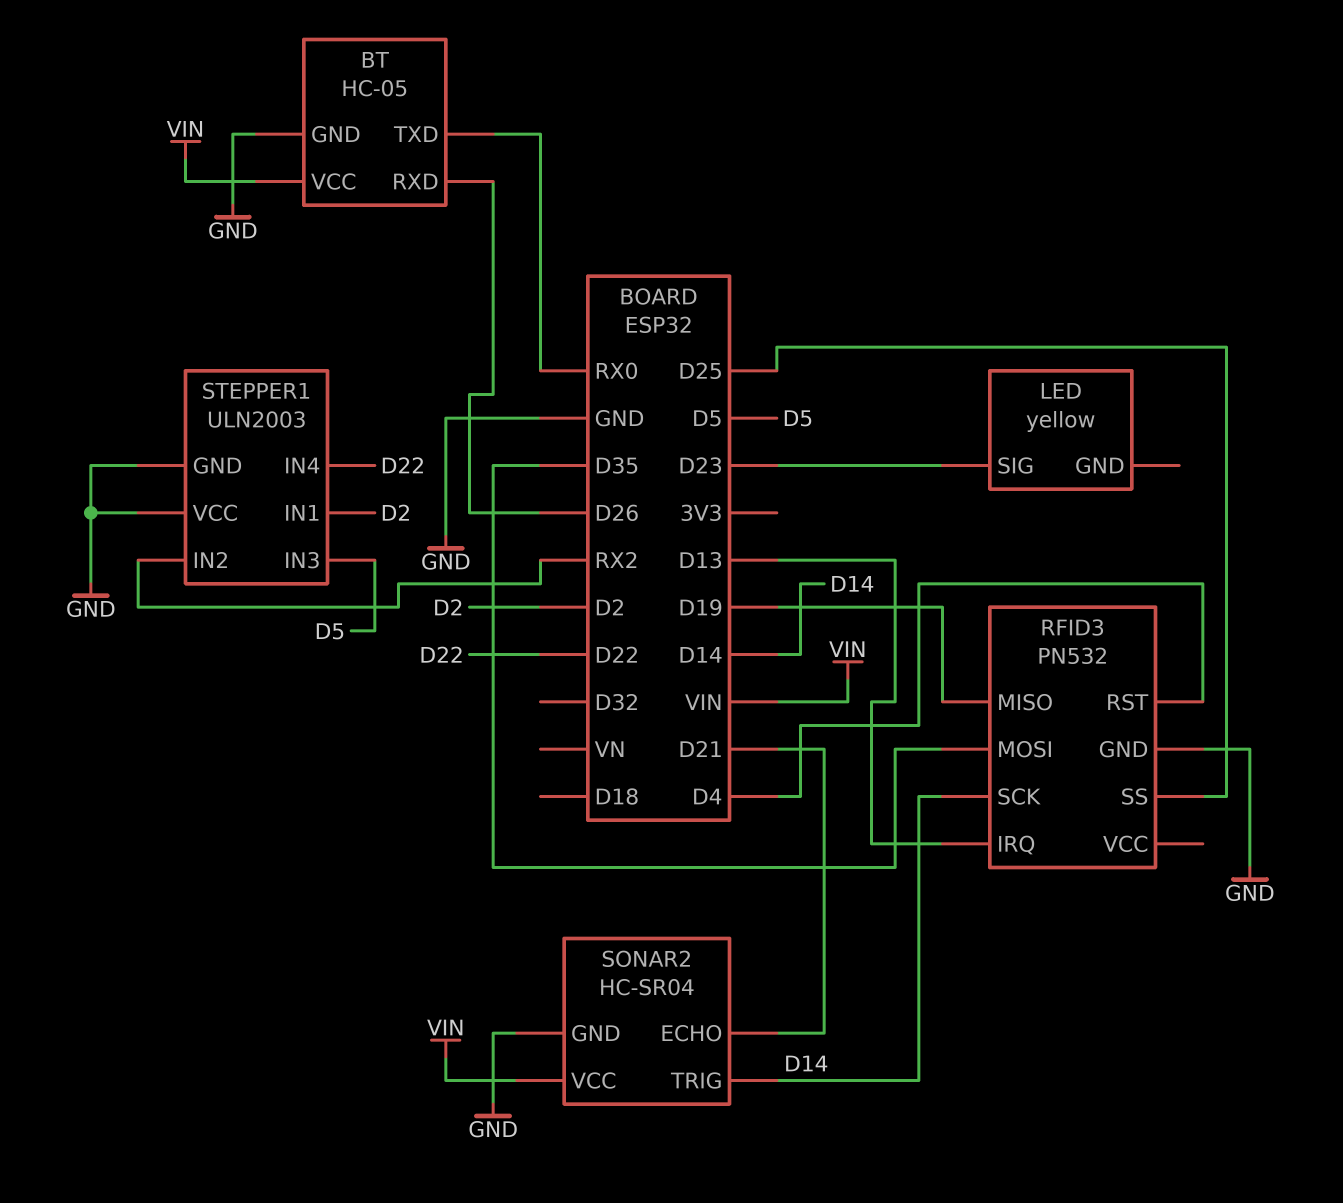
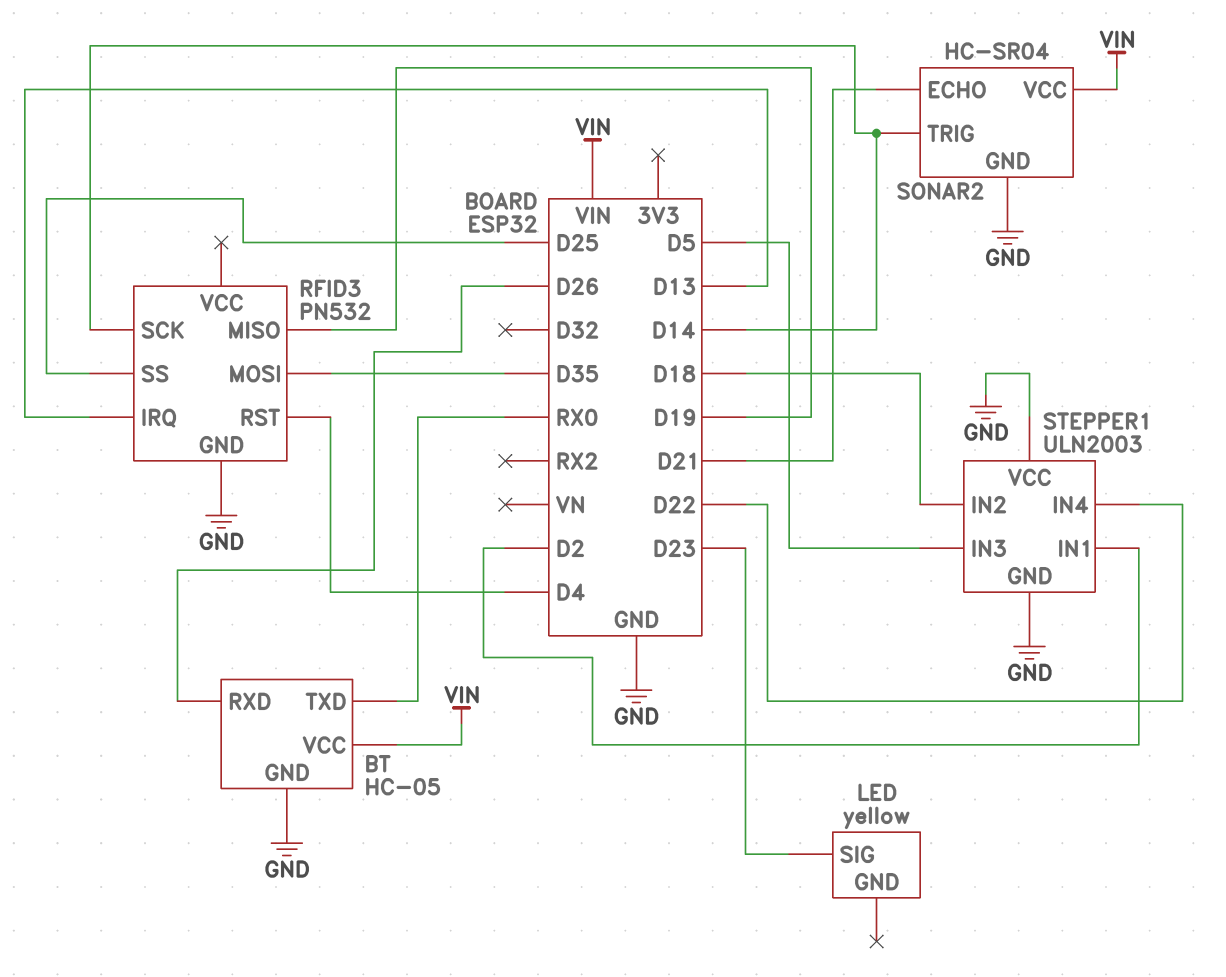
STEPPER1 pin IN2: RX2 -> D18

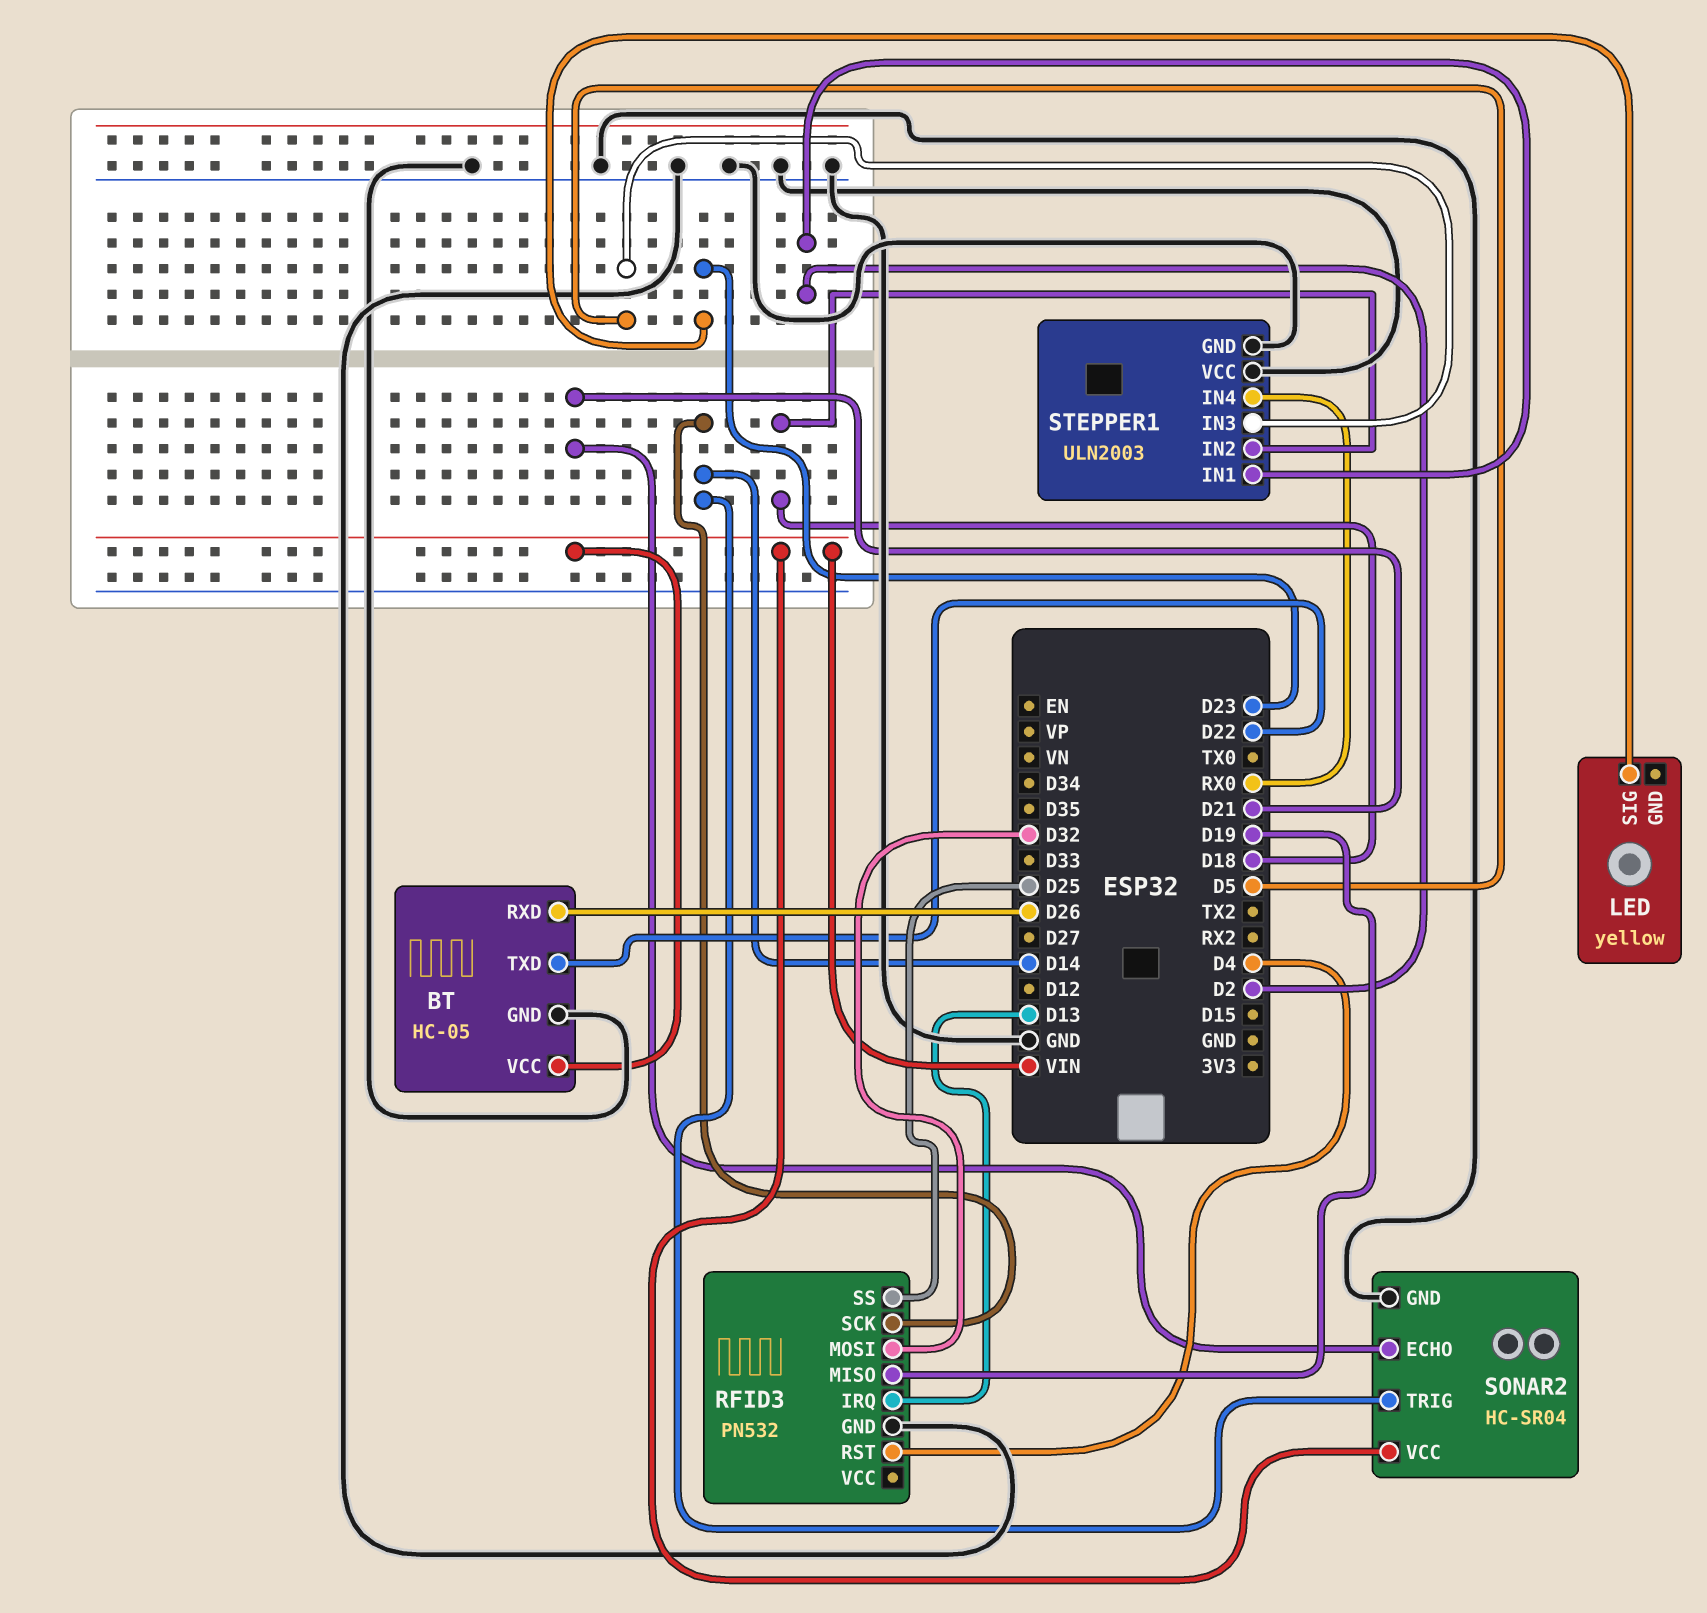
BT pin TXD: RX0 -> D22
RFID3 pin MOSI: D35 -> D32
STEPPER1 pin IN4: D22 -> RX0

